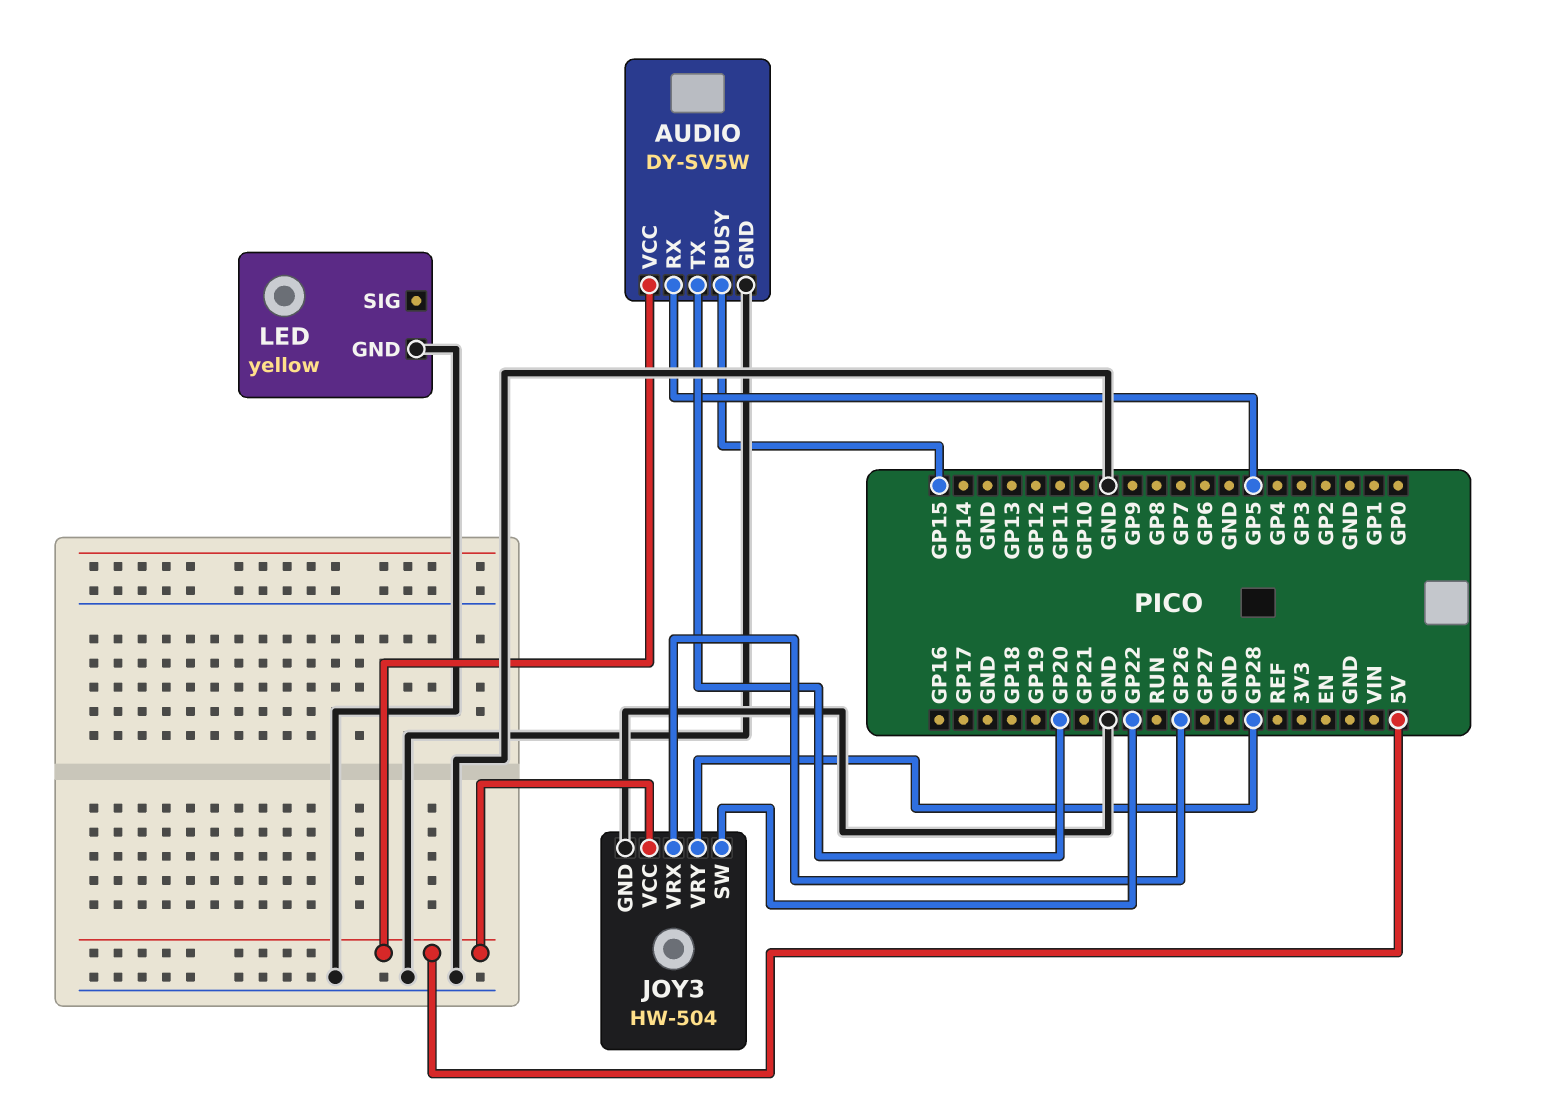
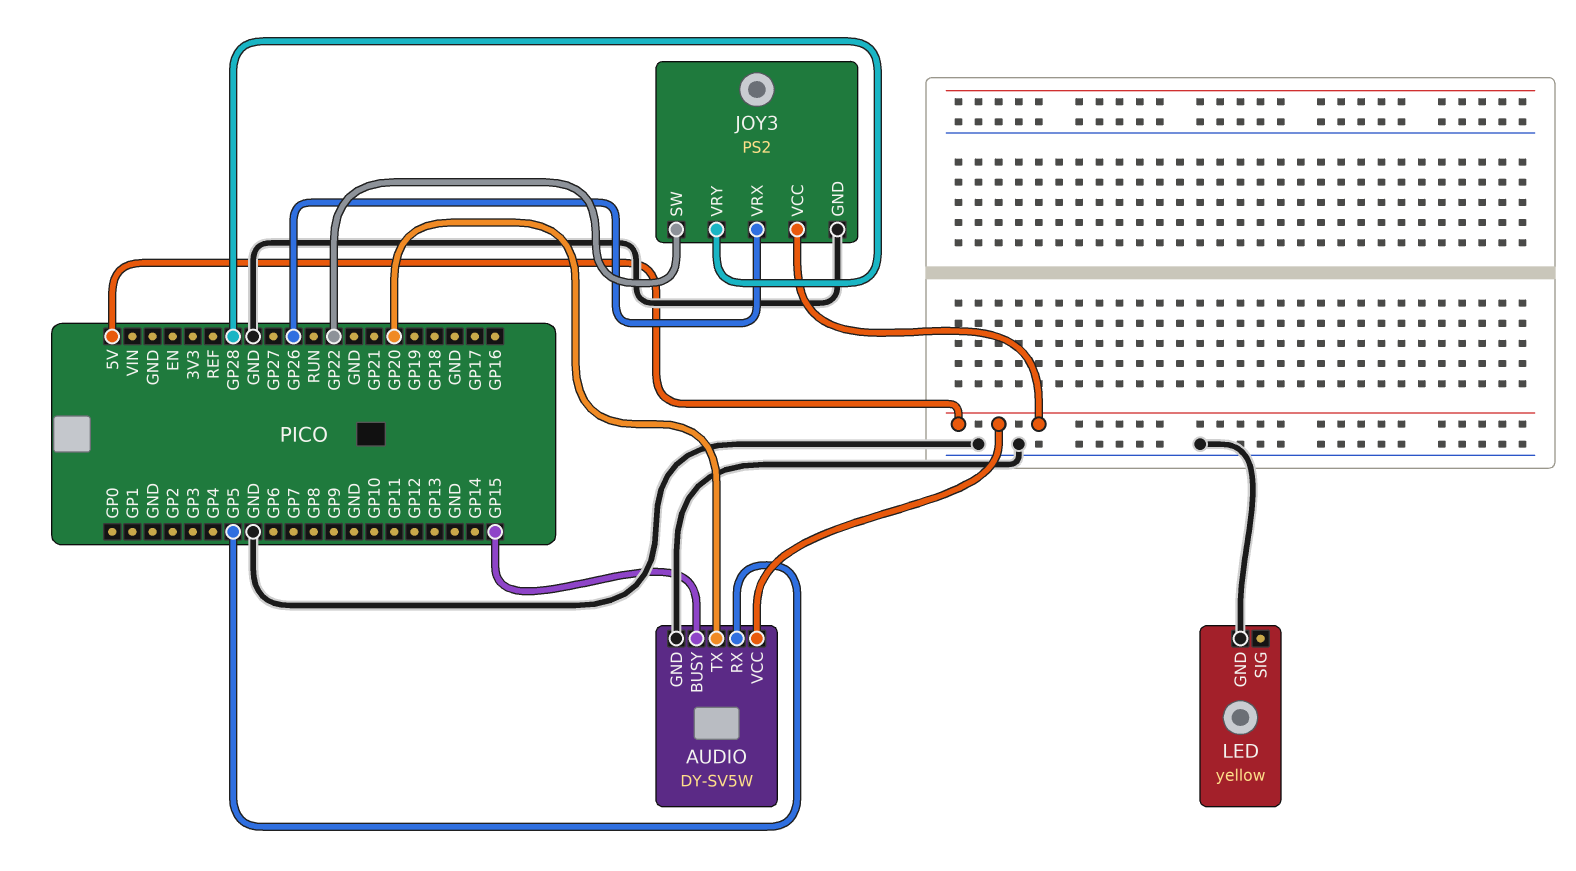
JOY3: HW-504 -> PS2

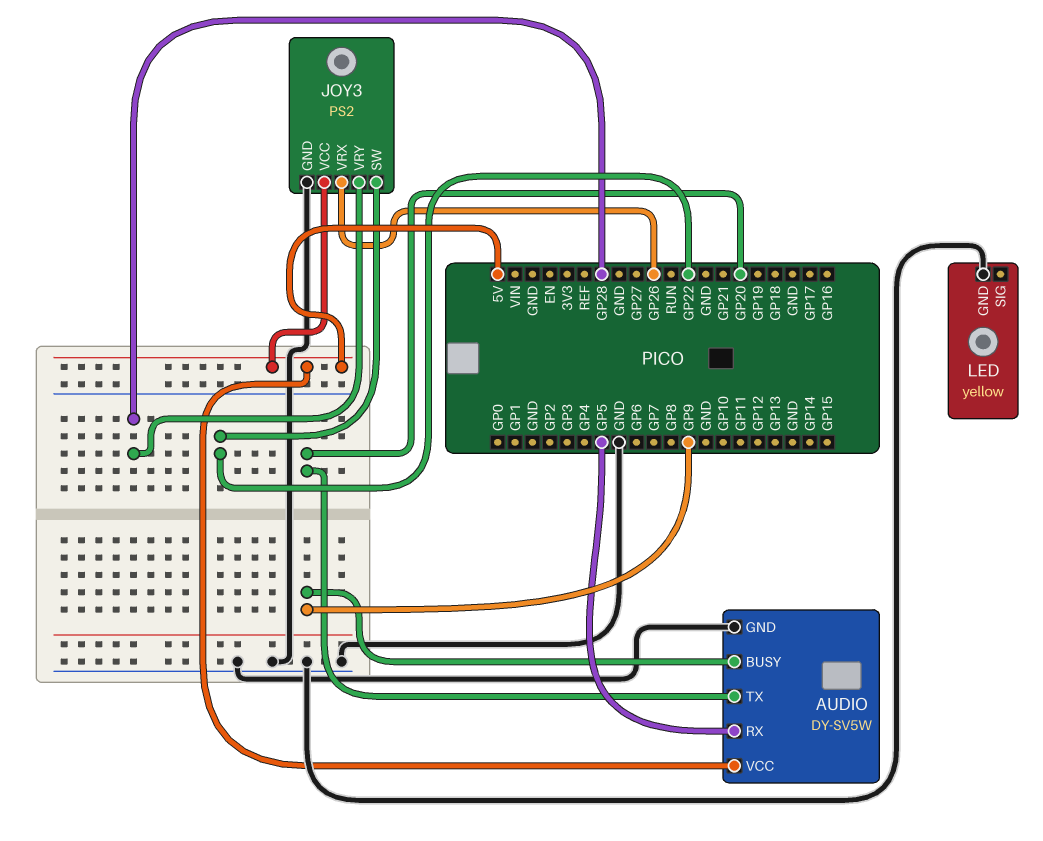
AUDIO pin BUSY: GP15 -> GP9

